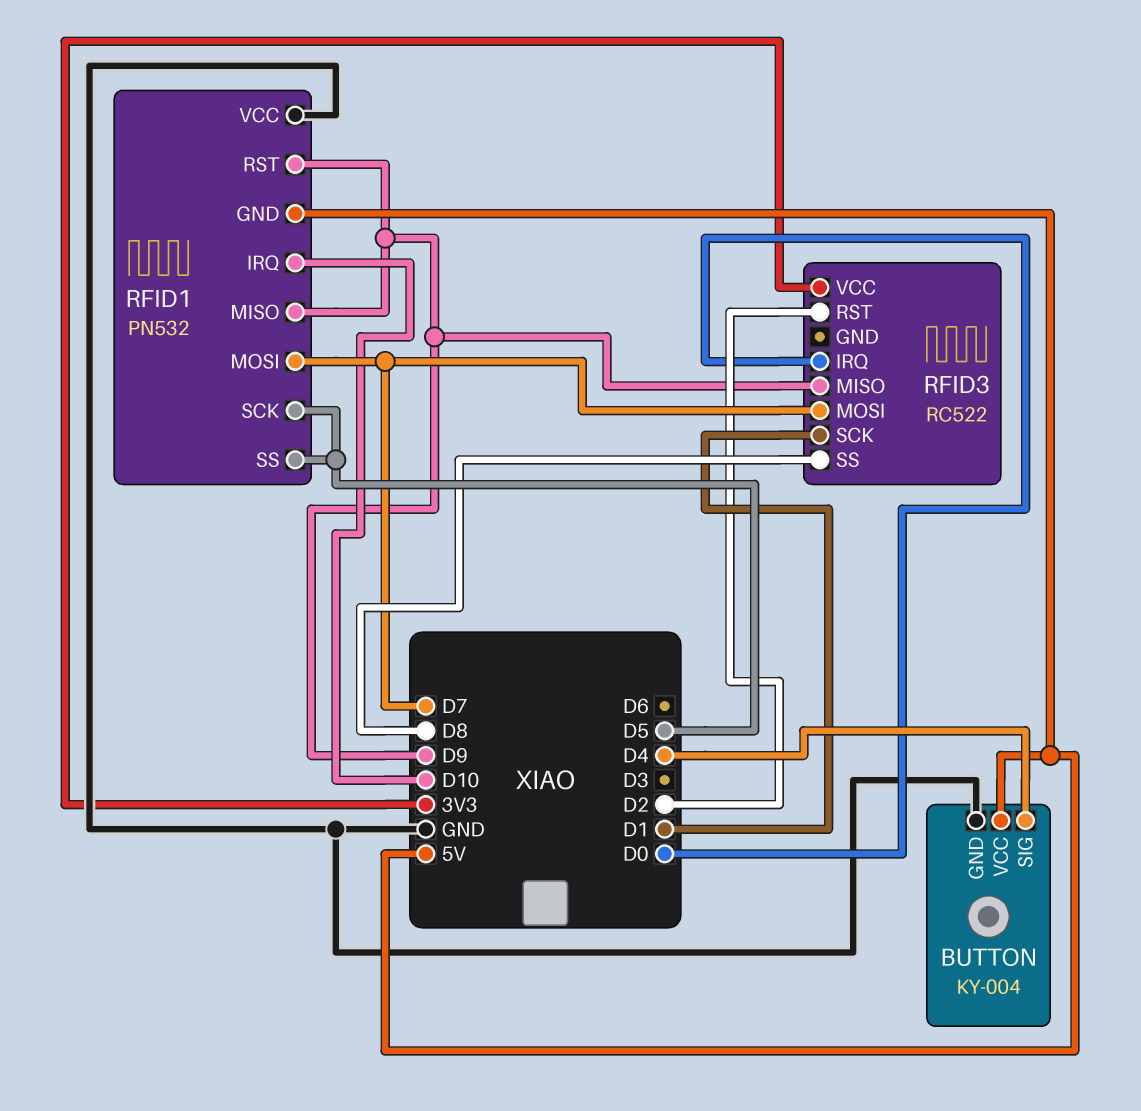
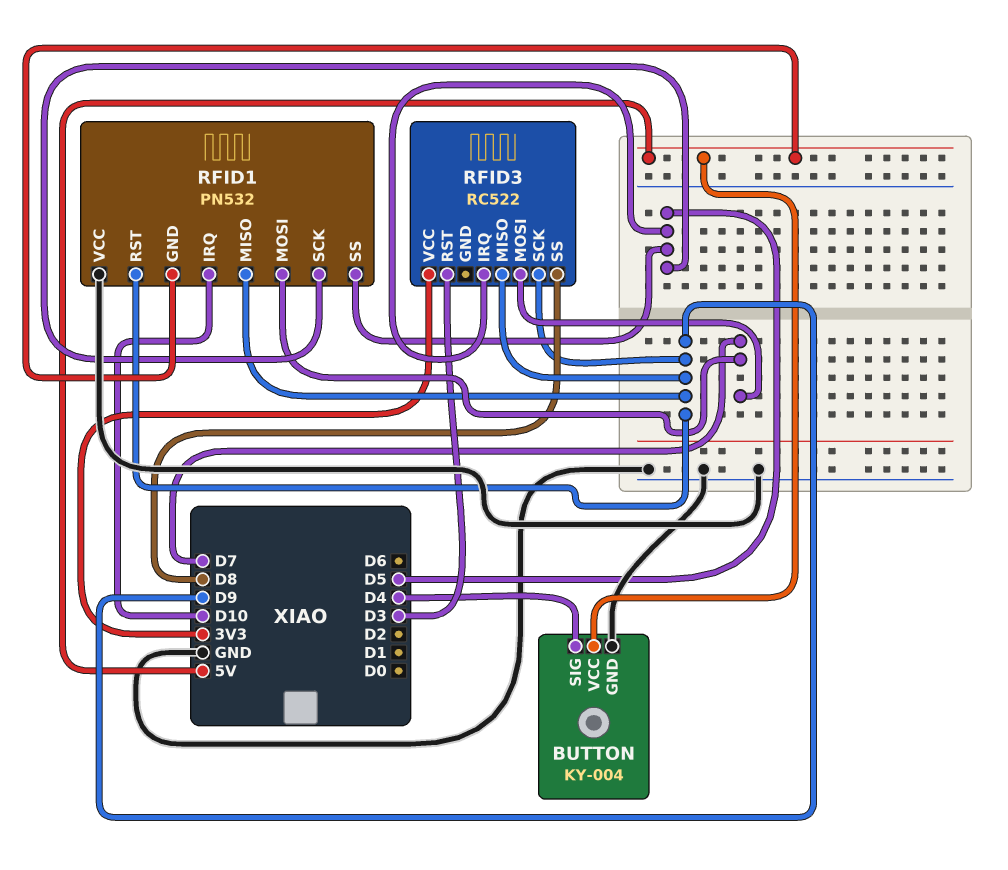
RFID3 pin IRQ: D0 -> D5
RFID3 pin RST: D2 -> D3
RFID3 pin SCK: D1 -> D9

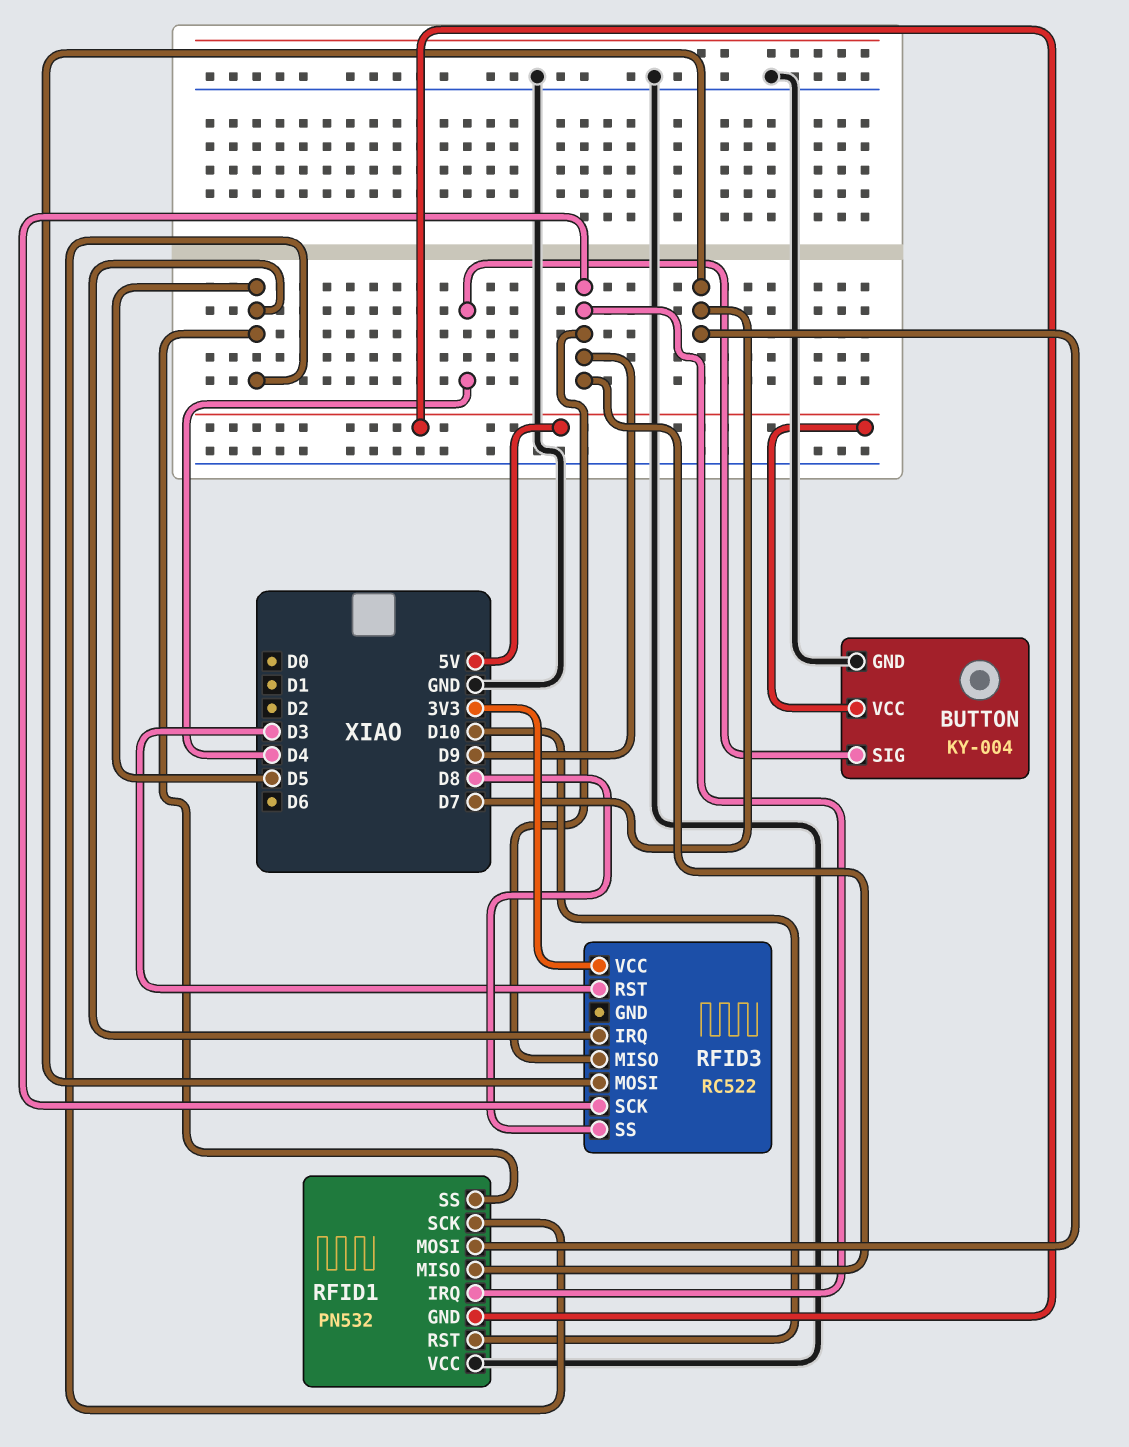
RFID1 pin IRQ: D10 -> D9
RFID1 pin RST: D9 -> D10

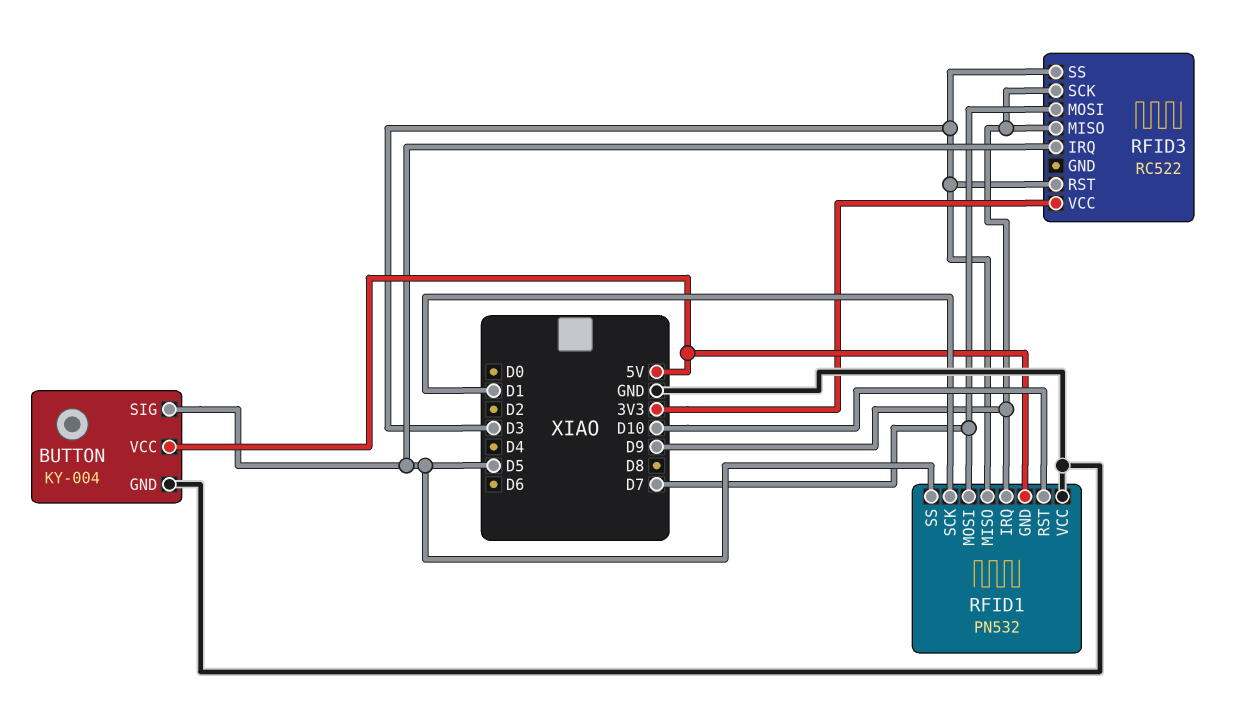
BUTTON pin SIG: D4 -> D5
RFID1 pin MISO: D9 -> D3
RFID1 pin SCK: D5 -> D1
RFID3 pin SS: D8 -> D3

